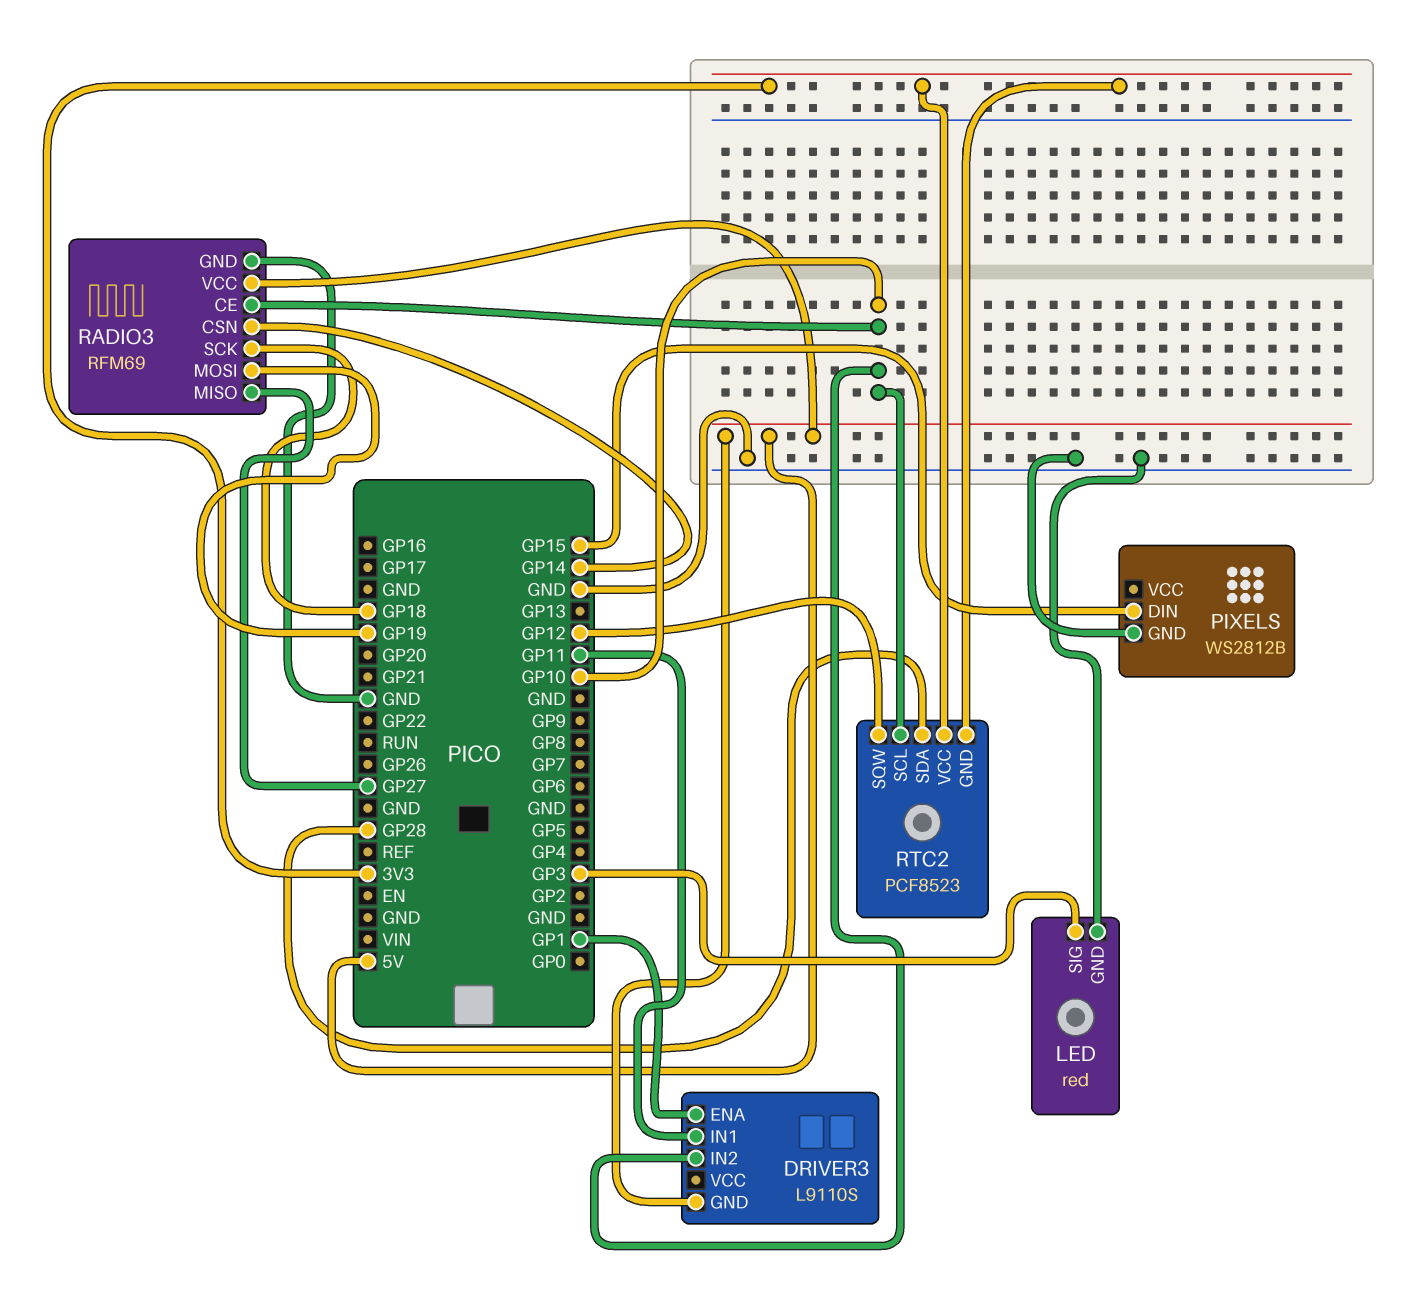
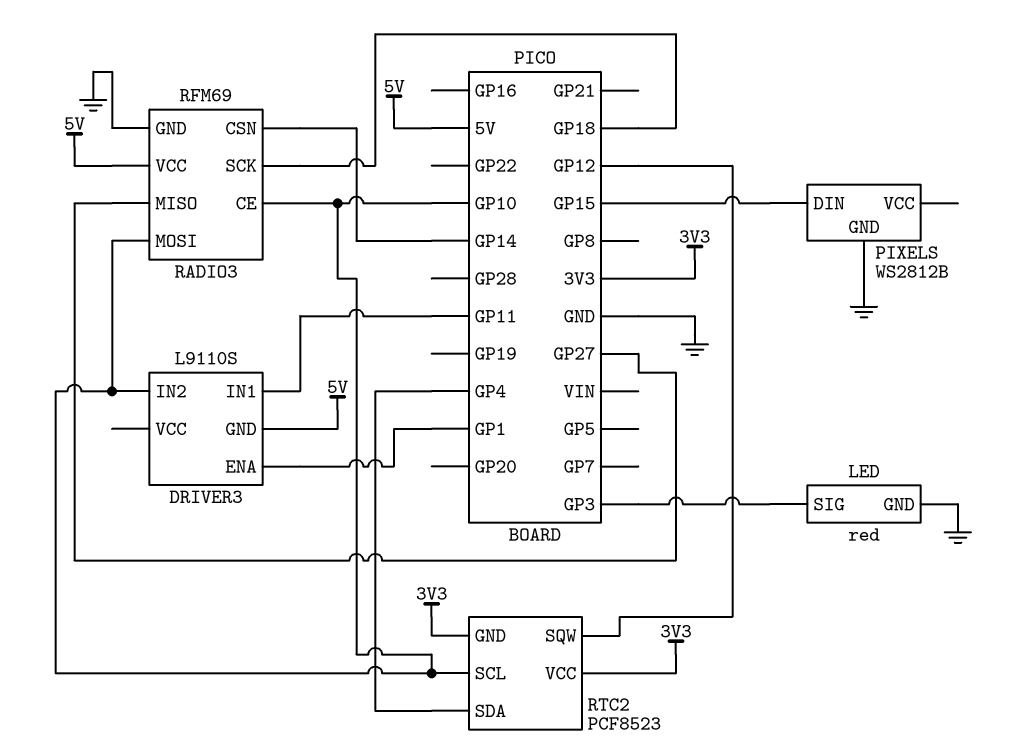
RADIO3 pin MOSI: GP19 -> GP10
RTC2 pin SDA: GP28 -> GP4

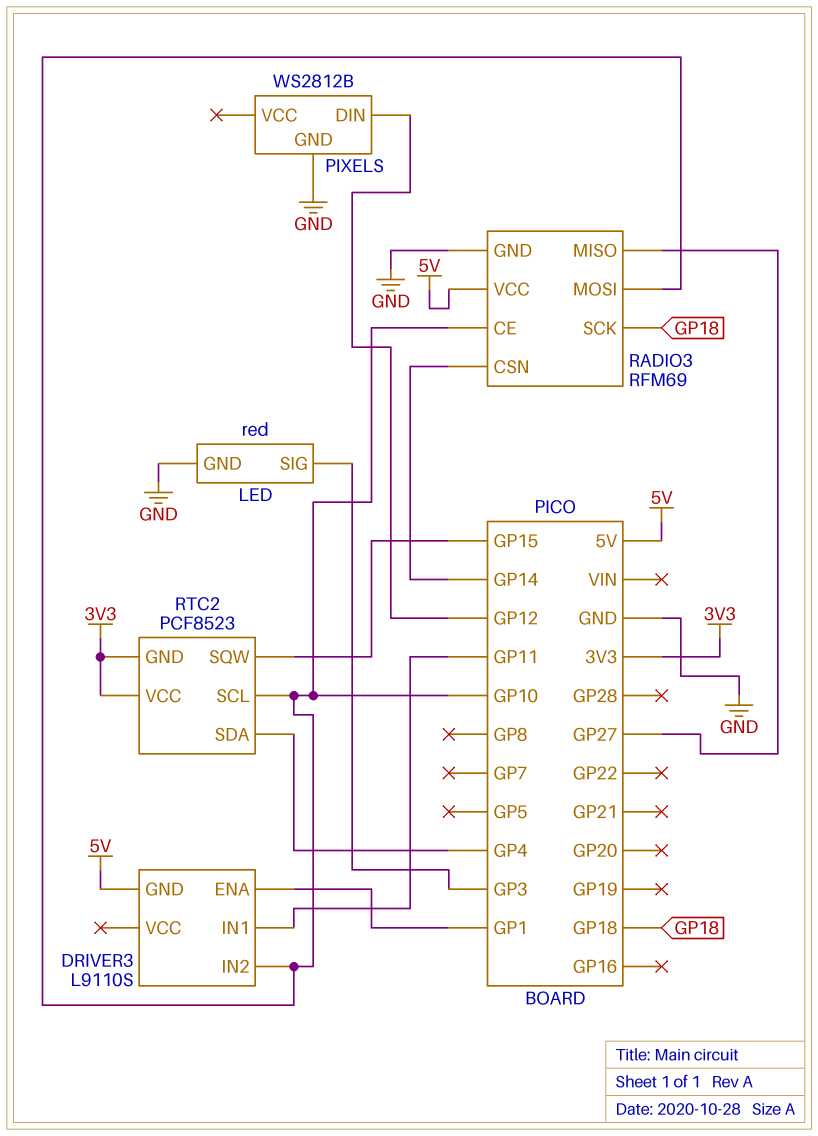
PIXELS pin DIN: GP15 -> GP12
RTC2 pin SQW: GP12 -> GP15

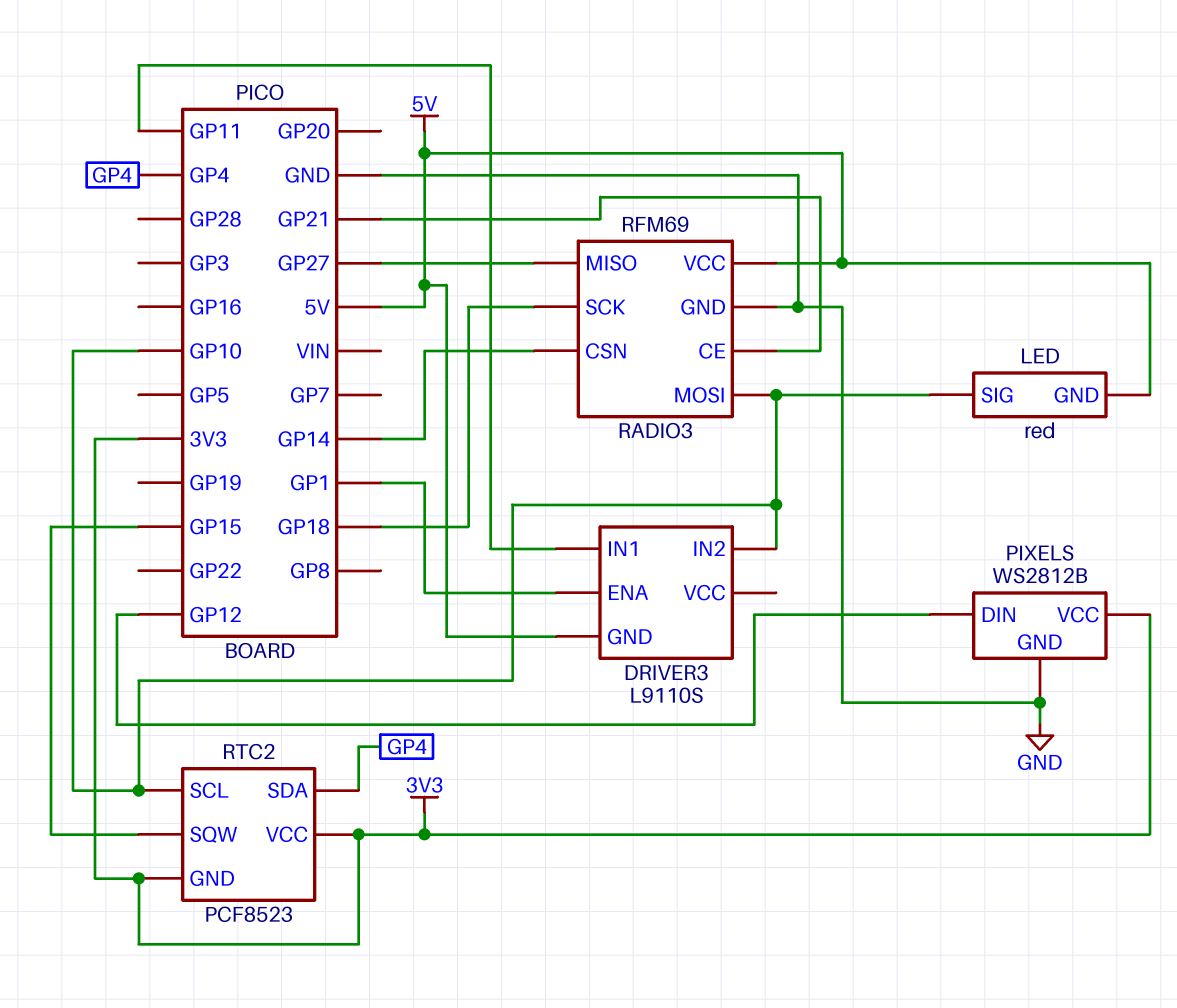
LED pin GND: GND -> 5V
LED pin SIG: GP3 -> GP10
PIXELS pin VCC: none -> 3V3
RADIO3 pin CE: GP10 -> GP21

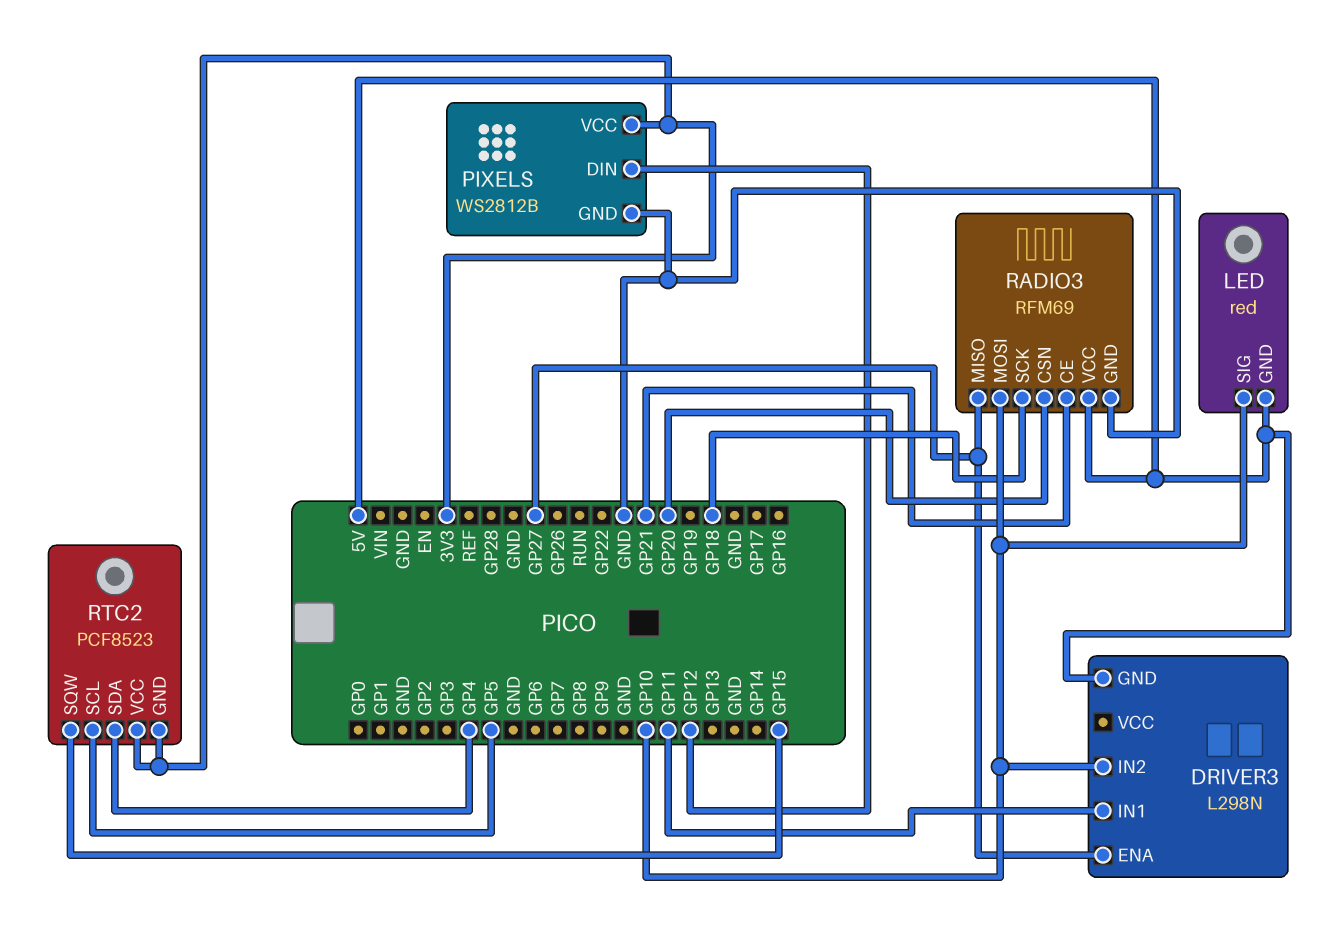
DRIVER3: L9110S -> L298N
DRIVER3 pin ENA: GP1 -> GP27
RADIO3 pin CSN: GP14 -> GP20
RTC2 pin SCL: GP10 -> GP5

